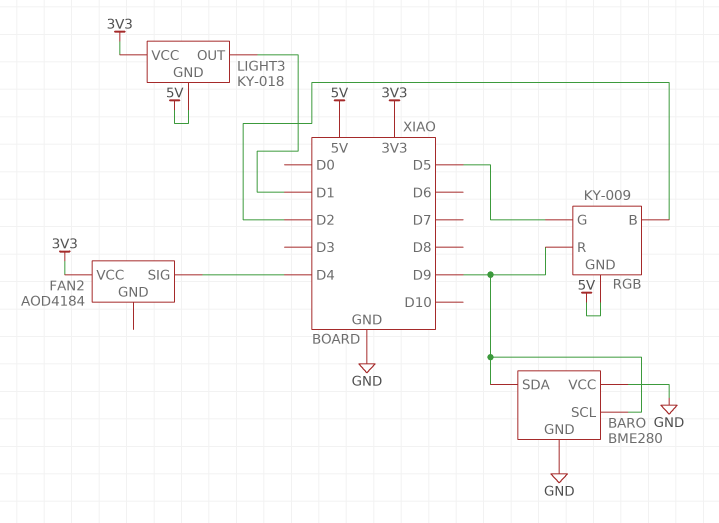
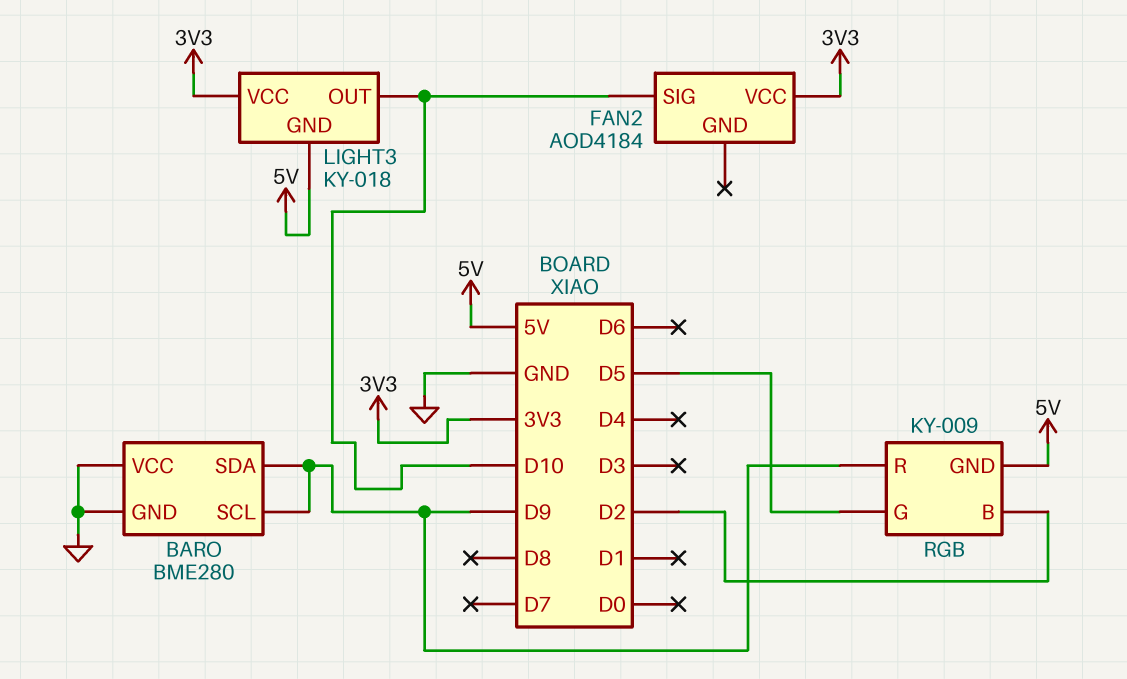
FAN2 pin SIG: D4 -> D10
LIGHT3 pin OUT: D1 -> D10

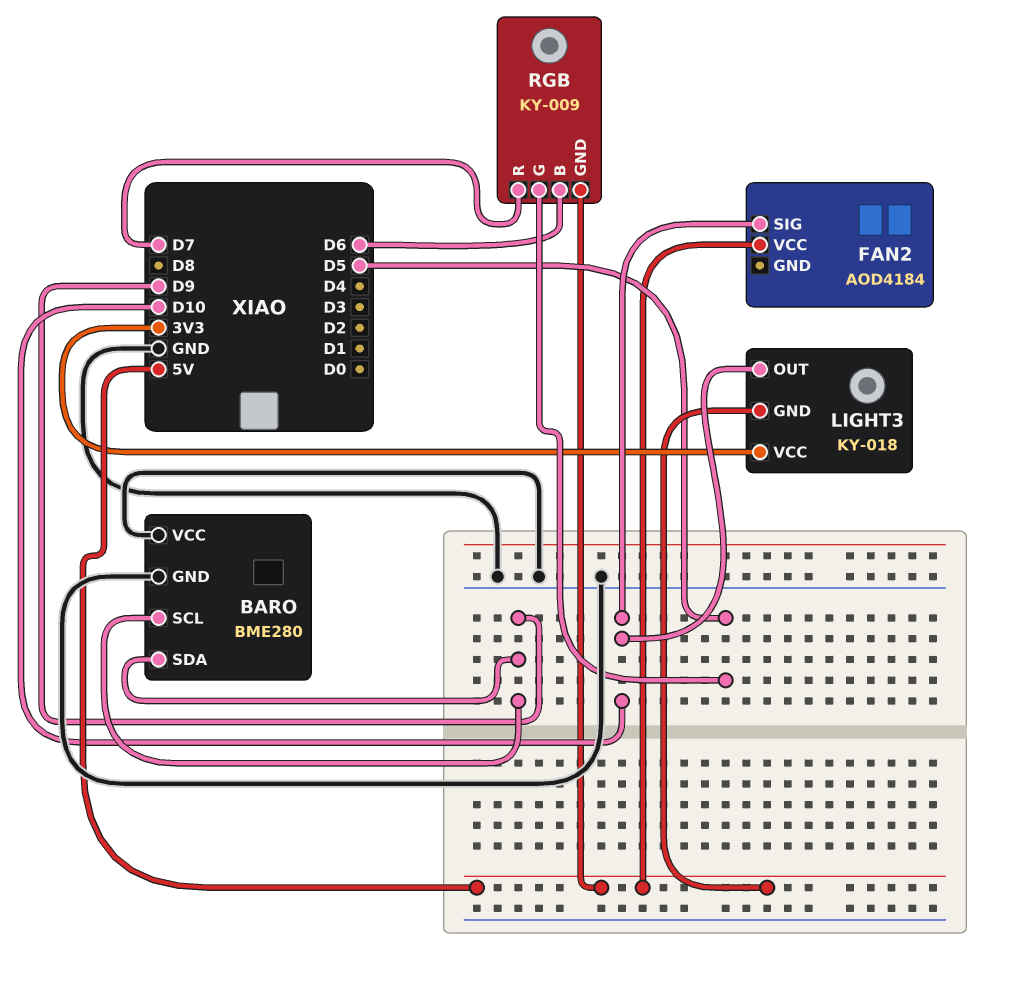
FAN2 pin VCC: 3V3 -> 5V
RGB pin B: D2 -> D6
RGB pin R: D9 -> D7

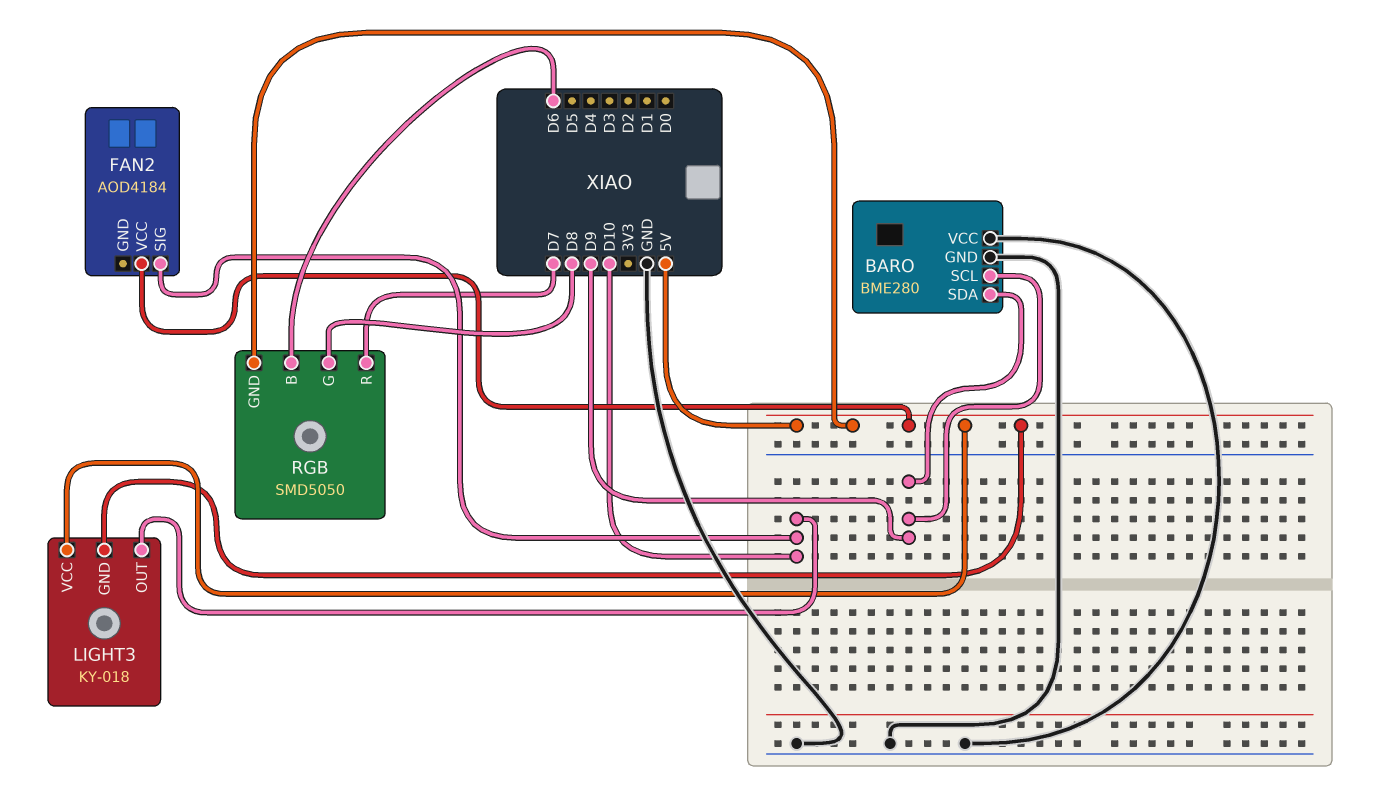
LIGHT3 pin VCC: 3V3 -> 5V
RGB: KY-009 -> SMD5050
RGB pin G: D5 -> D8

